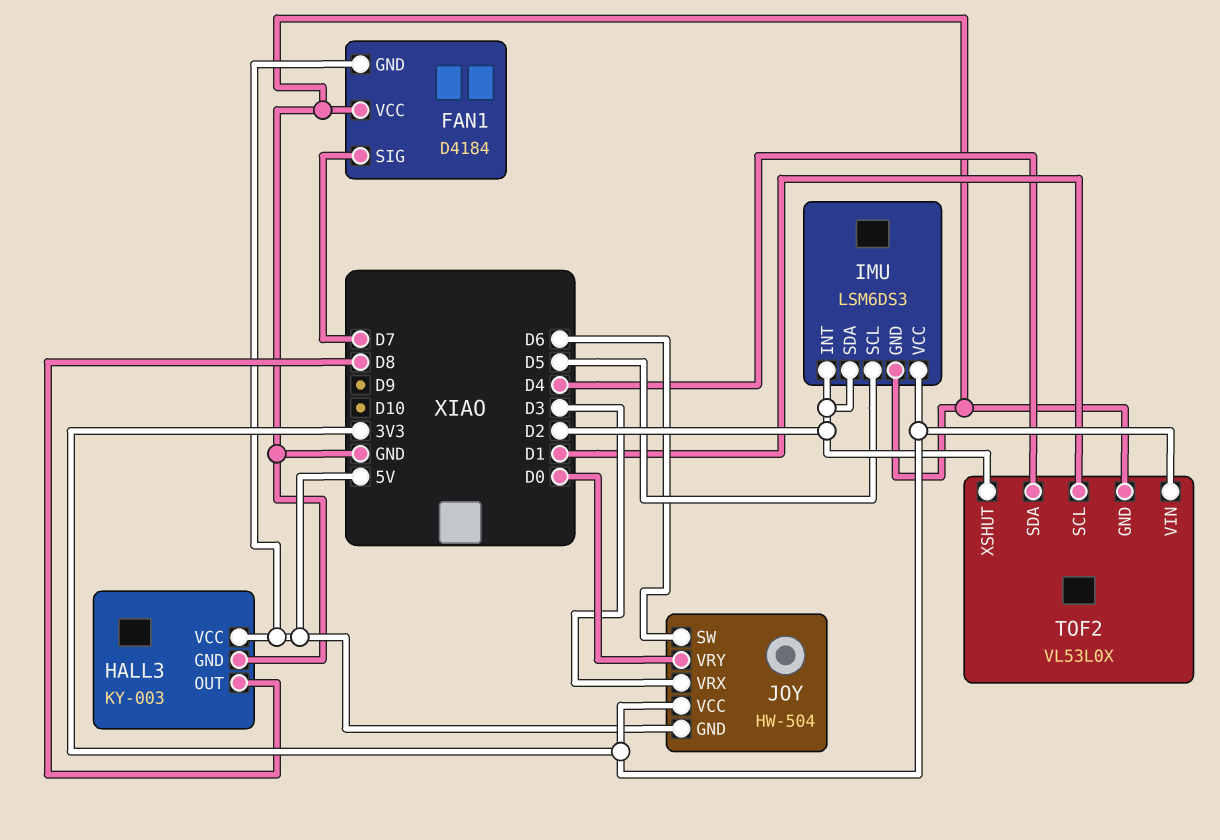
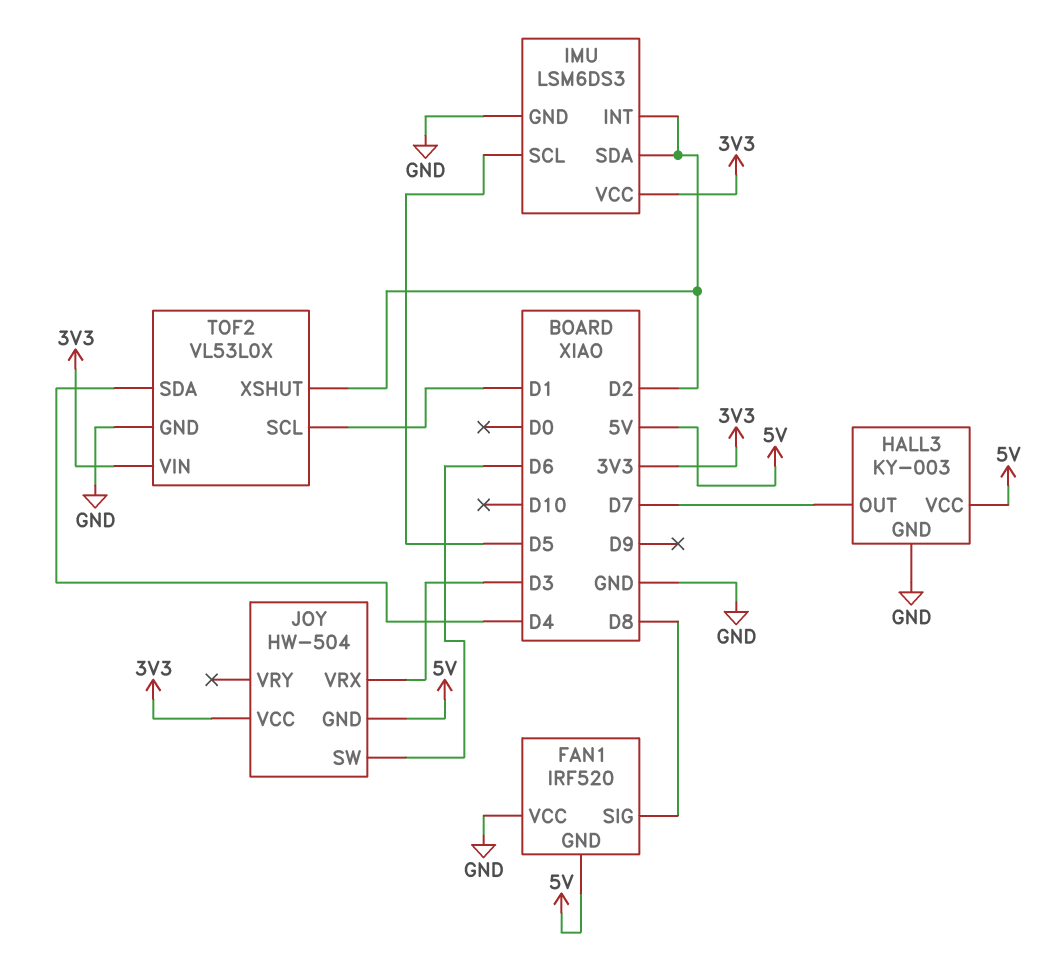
FAN1: D4184 -> IRF520
FAN1 pin SIG: D7 -> D8
HALL3 pin OUT: D8 -> D7
JOY pin VRY: D0 -> none

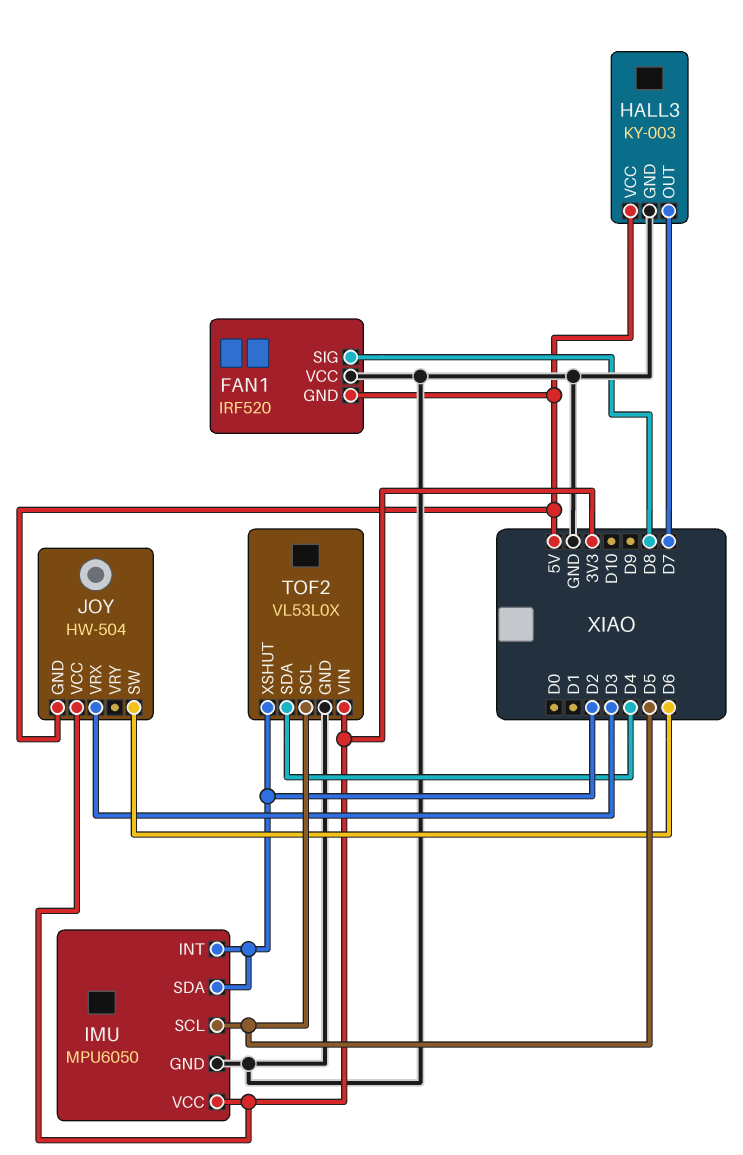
IMU: LSM6DS3 -> MPU6050
TOF2 pin SCL: D1 -> D5

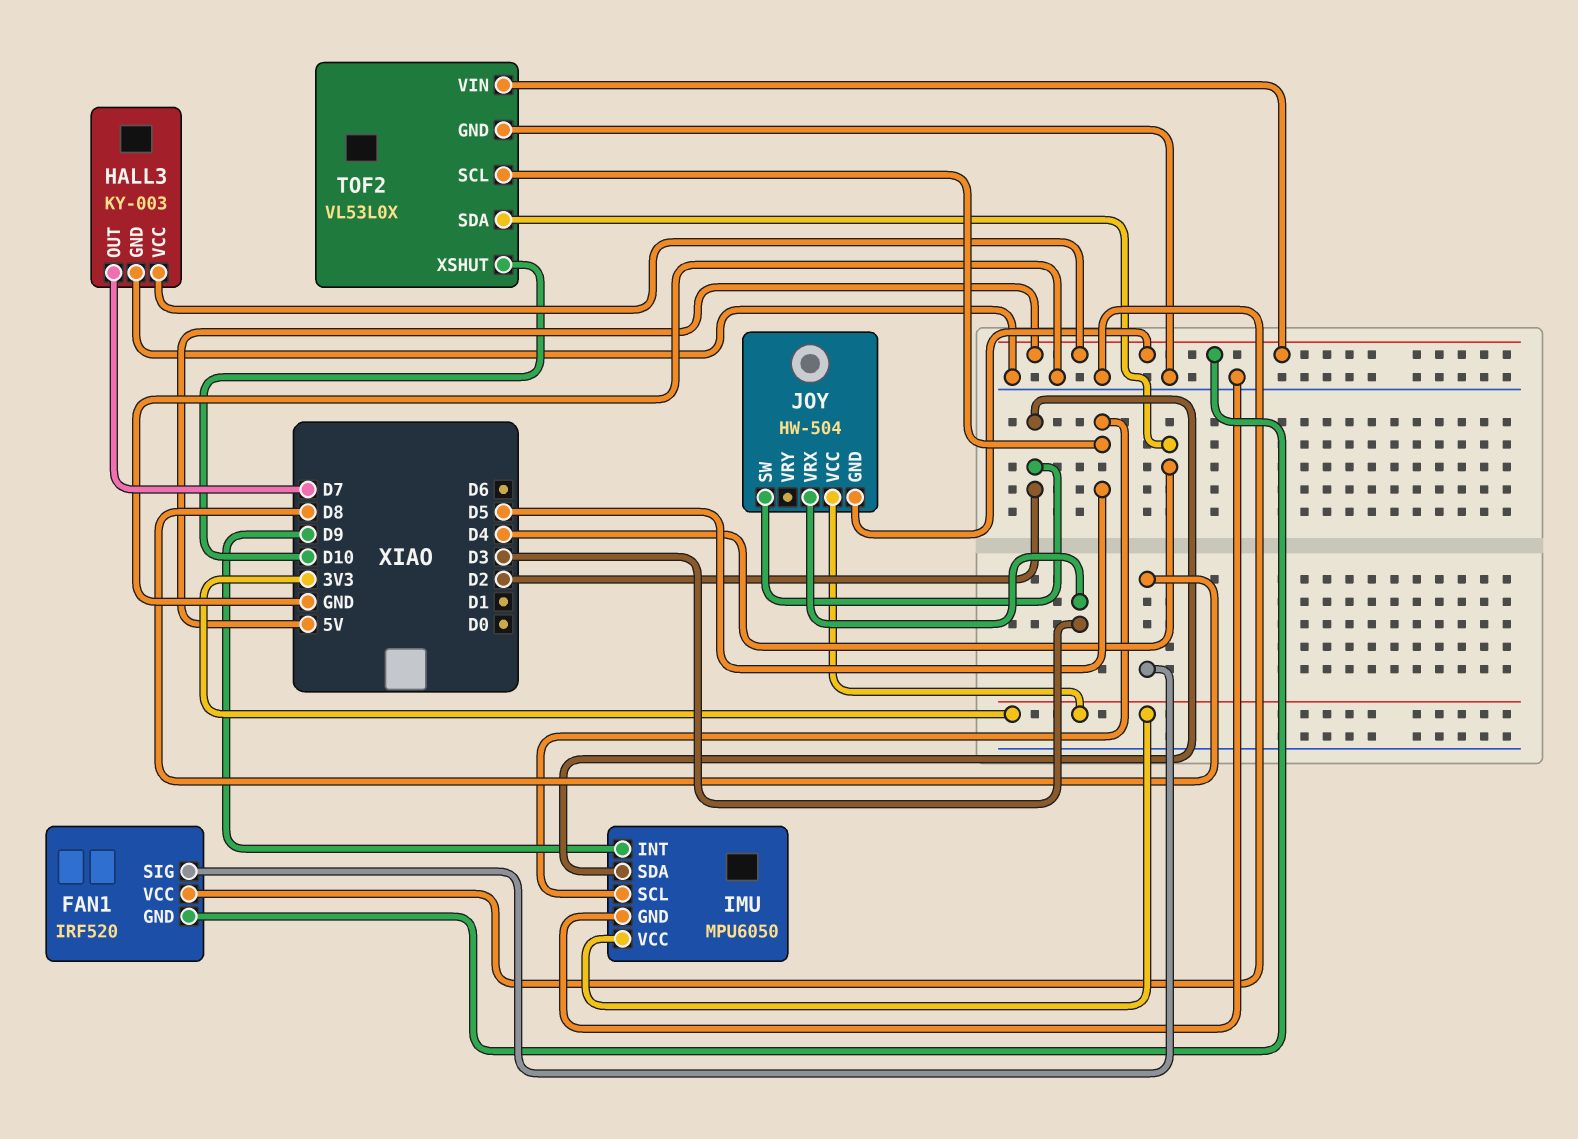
IMU pin INT: D2 -> D9
JOY pin SW: D6 -> D2
TOF2 pin VIN: 3V3 -> 5V
TOF2 pin XSHUT: D2 -> D10

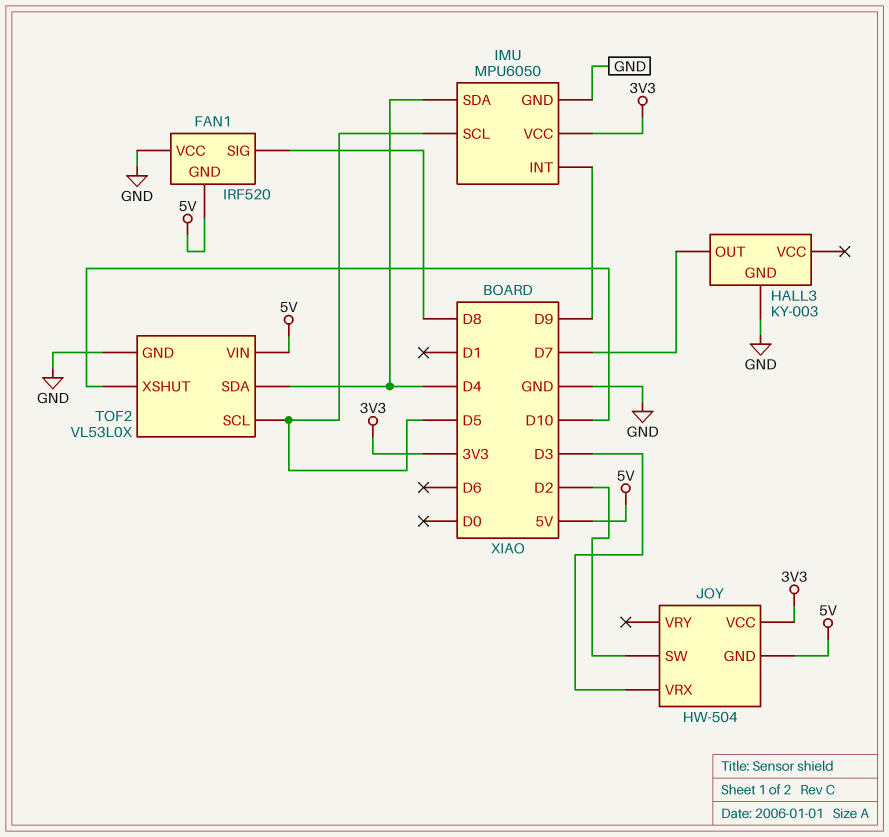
HALL3 pin VCC: 5V -> none
IMU pin SDA: D2 -> D4

